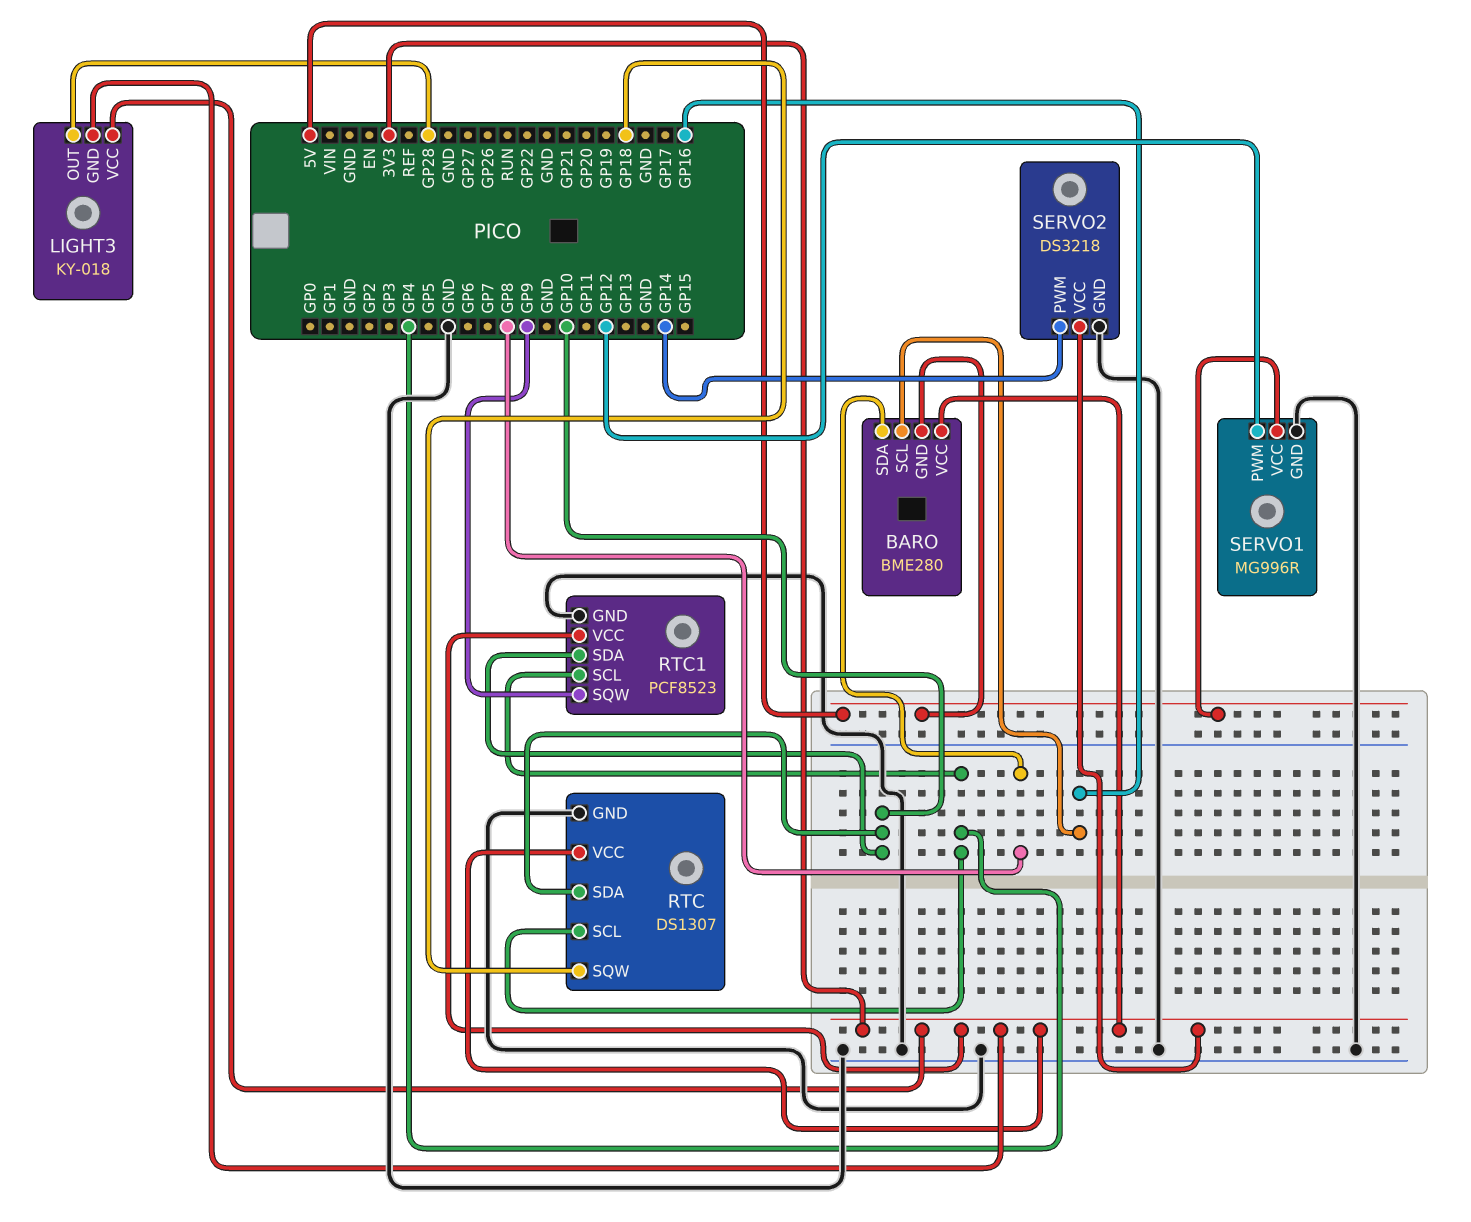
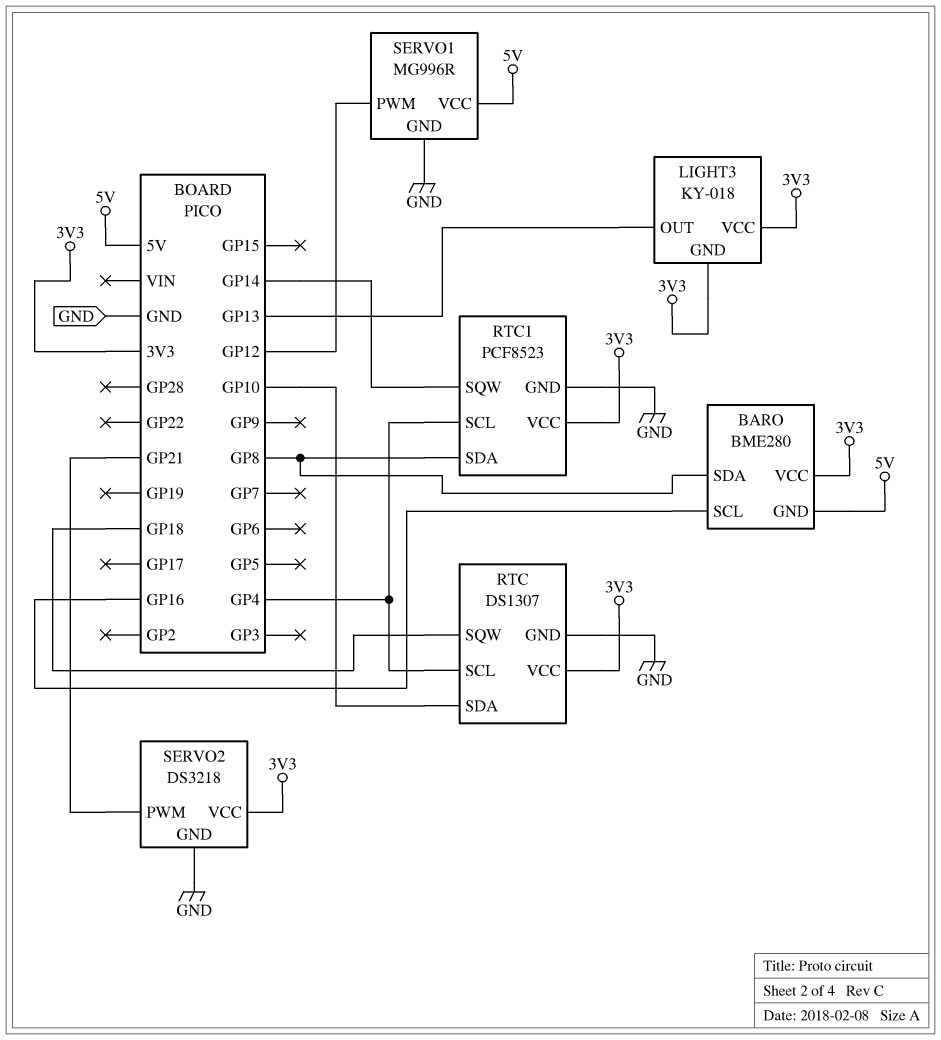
LIGHT3 pin OUT: GP28 -> GP13
RTC1 pin SDA: GP10 -> GP8
RTC1 pin SQW: GP9 -> GP14
SERVO2 pin PWM: GP14 -> GP21

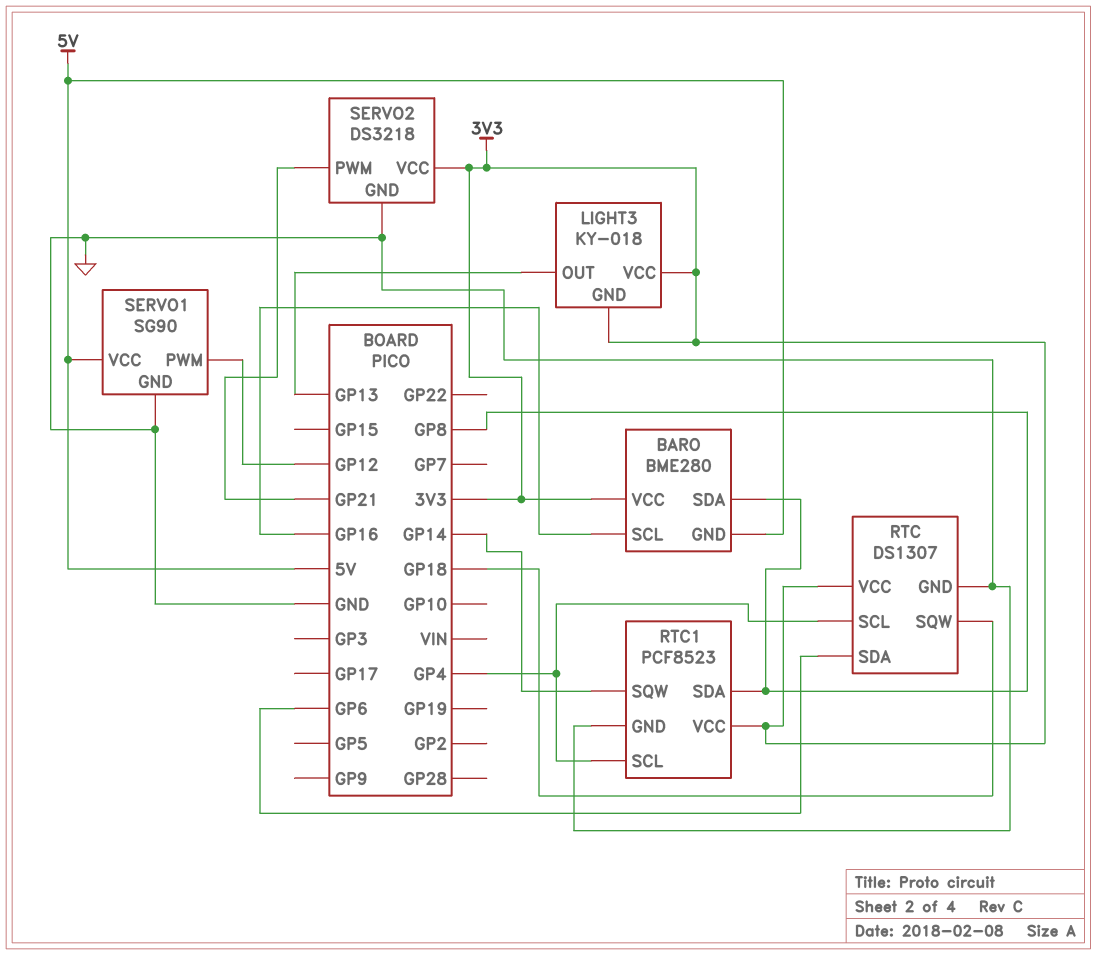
RTC pin SDA: GP10 -> GP6
SERVO1: MG996R -> SG90

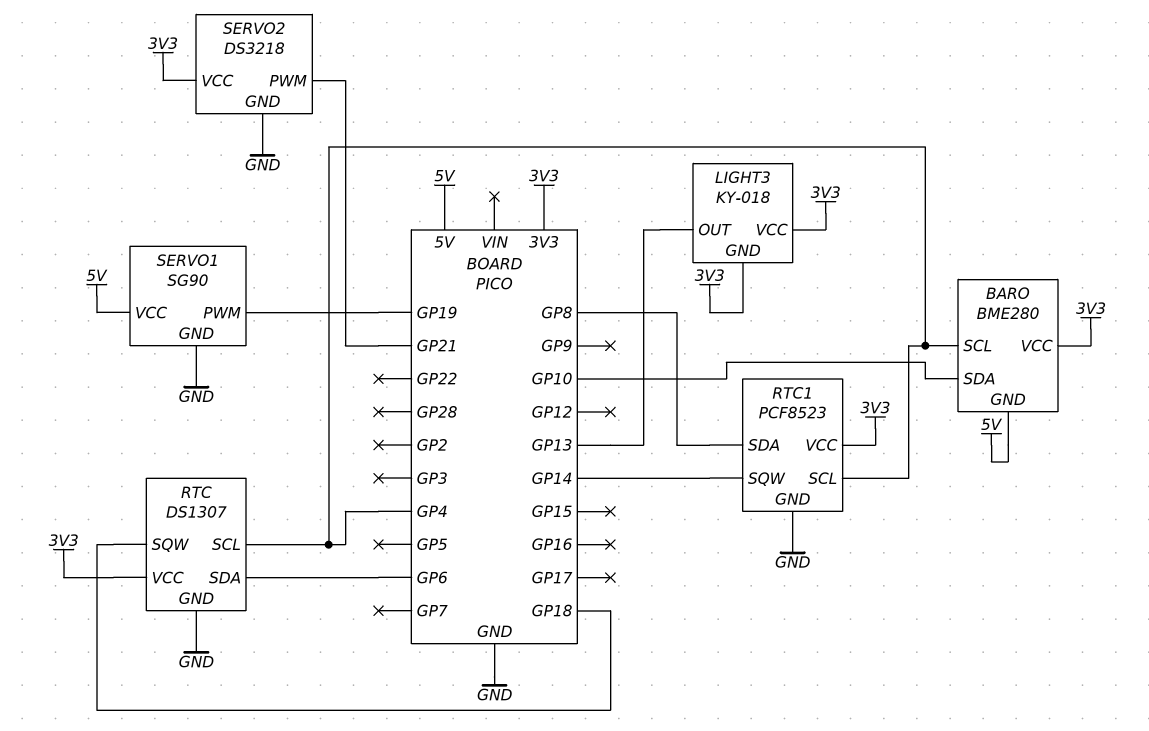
BARO pin SCL: GP16 -> GP4
BARO pin SDA: GP8 -> GP10
SERVO1 pin PWM: GP12 -> GP19

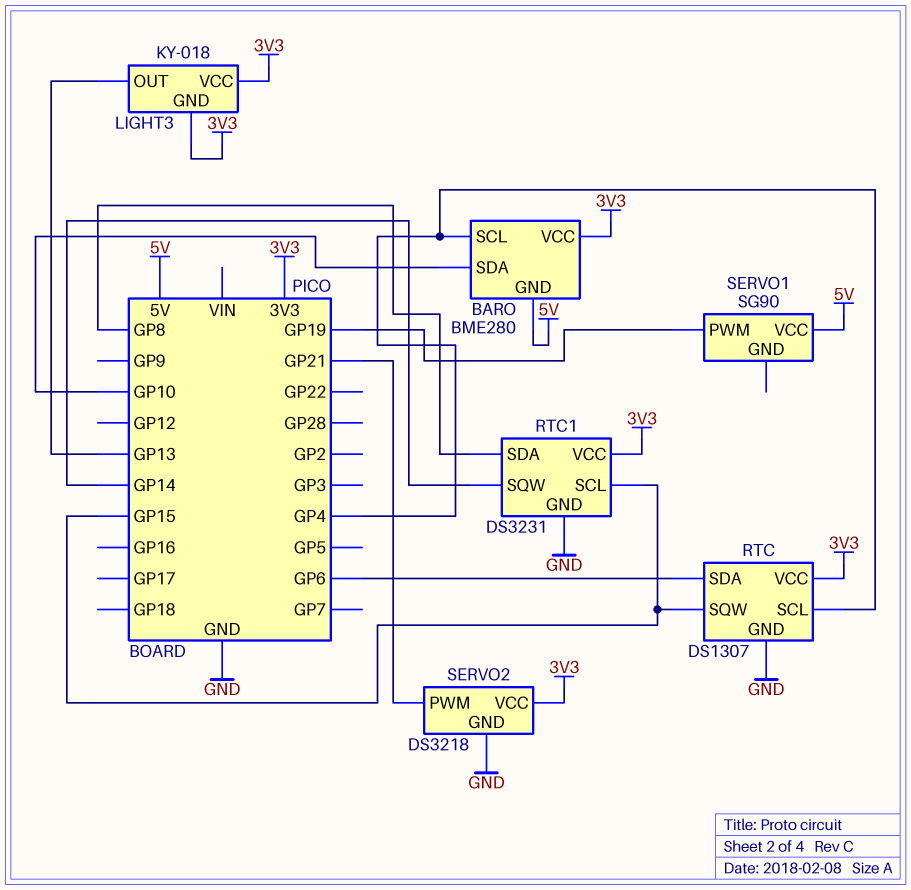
RTC pin SQW: GP18 -> GP15
RTC1: PCF8523 -> DS3231
RTC1 pin SCL: GP4 -> GP15
SERVO1 pin GND: GND -> none

